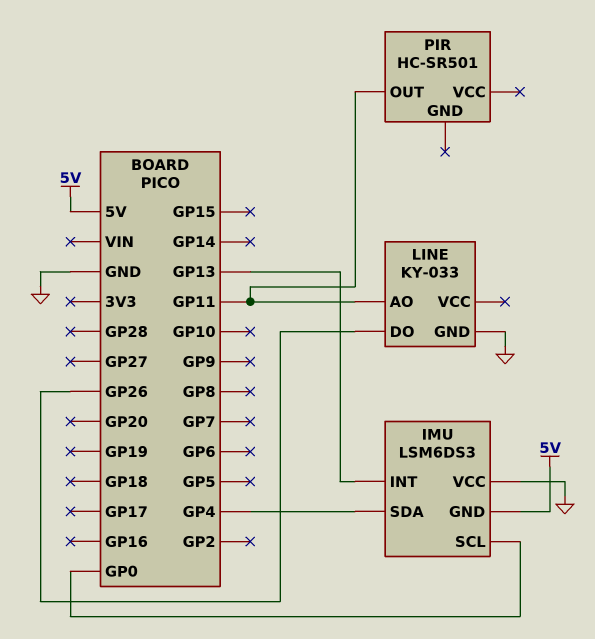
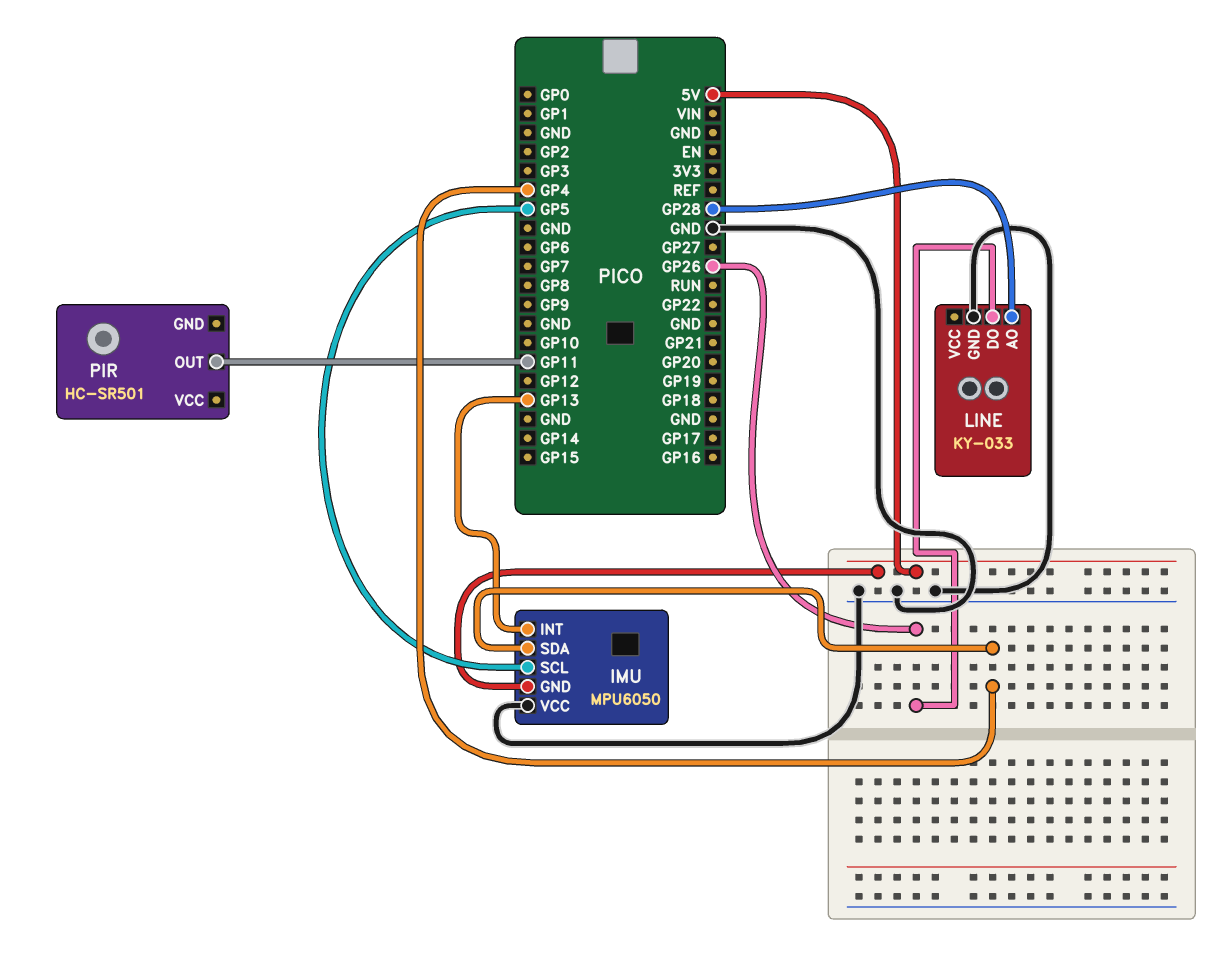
IMU: LSM6DS3 -> MPU6050
IMU pin SCL: GP0 -> GP5
LINE pin AO: GP11 -> GP28

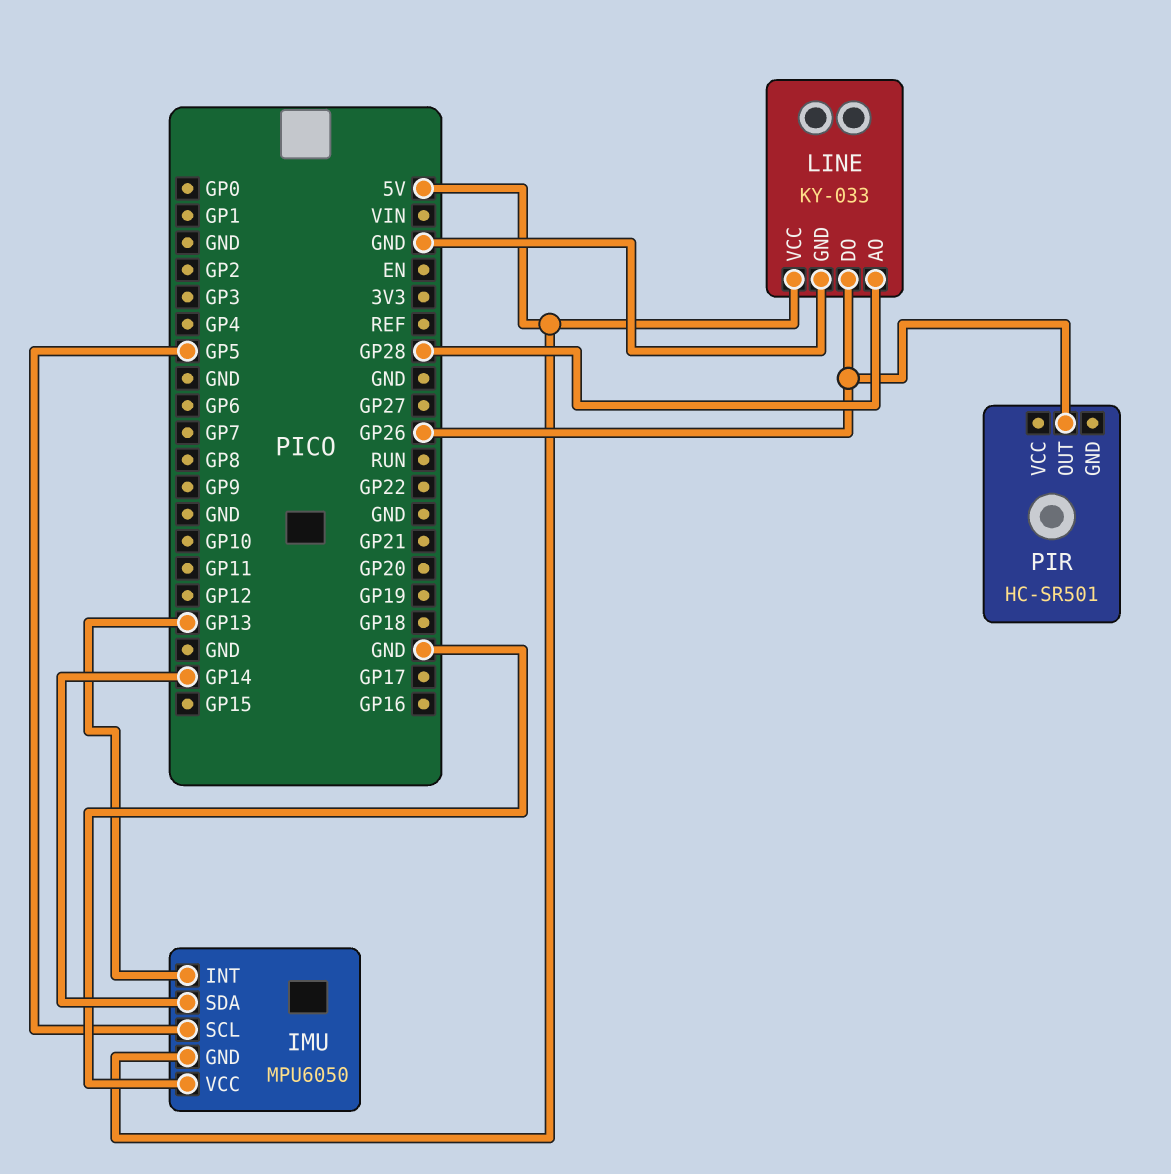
IMU pin SDA: GP4 -> GP14
LINE pin VCC: none -> 5V
PIR pin OUT: GP11 -> GP26

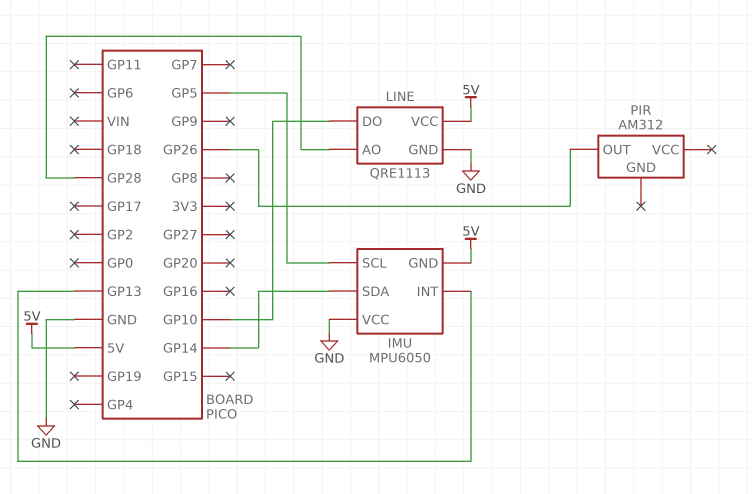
LINE: KY-033 -> QRE1113
LINE pin DO: GP26 -> GP10
PIR: HC-SR501 -> AM312

